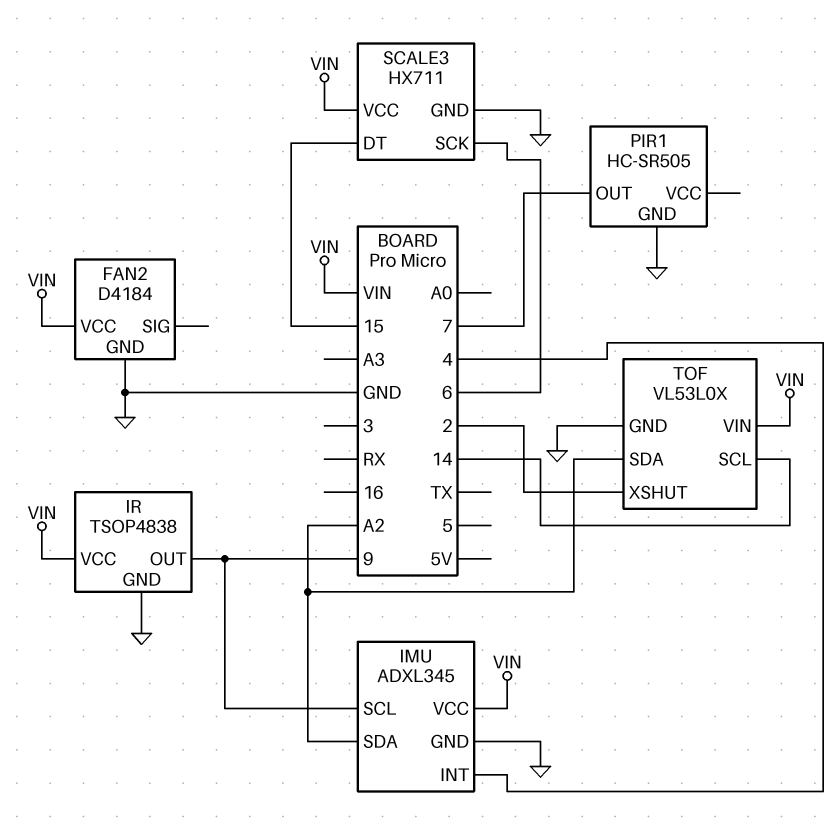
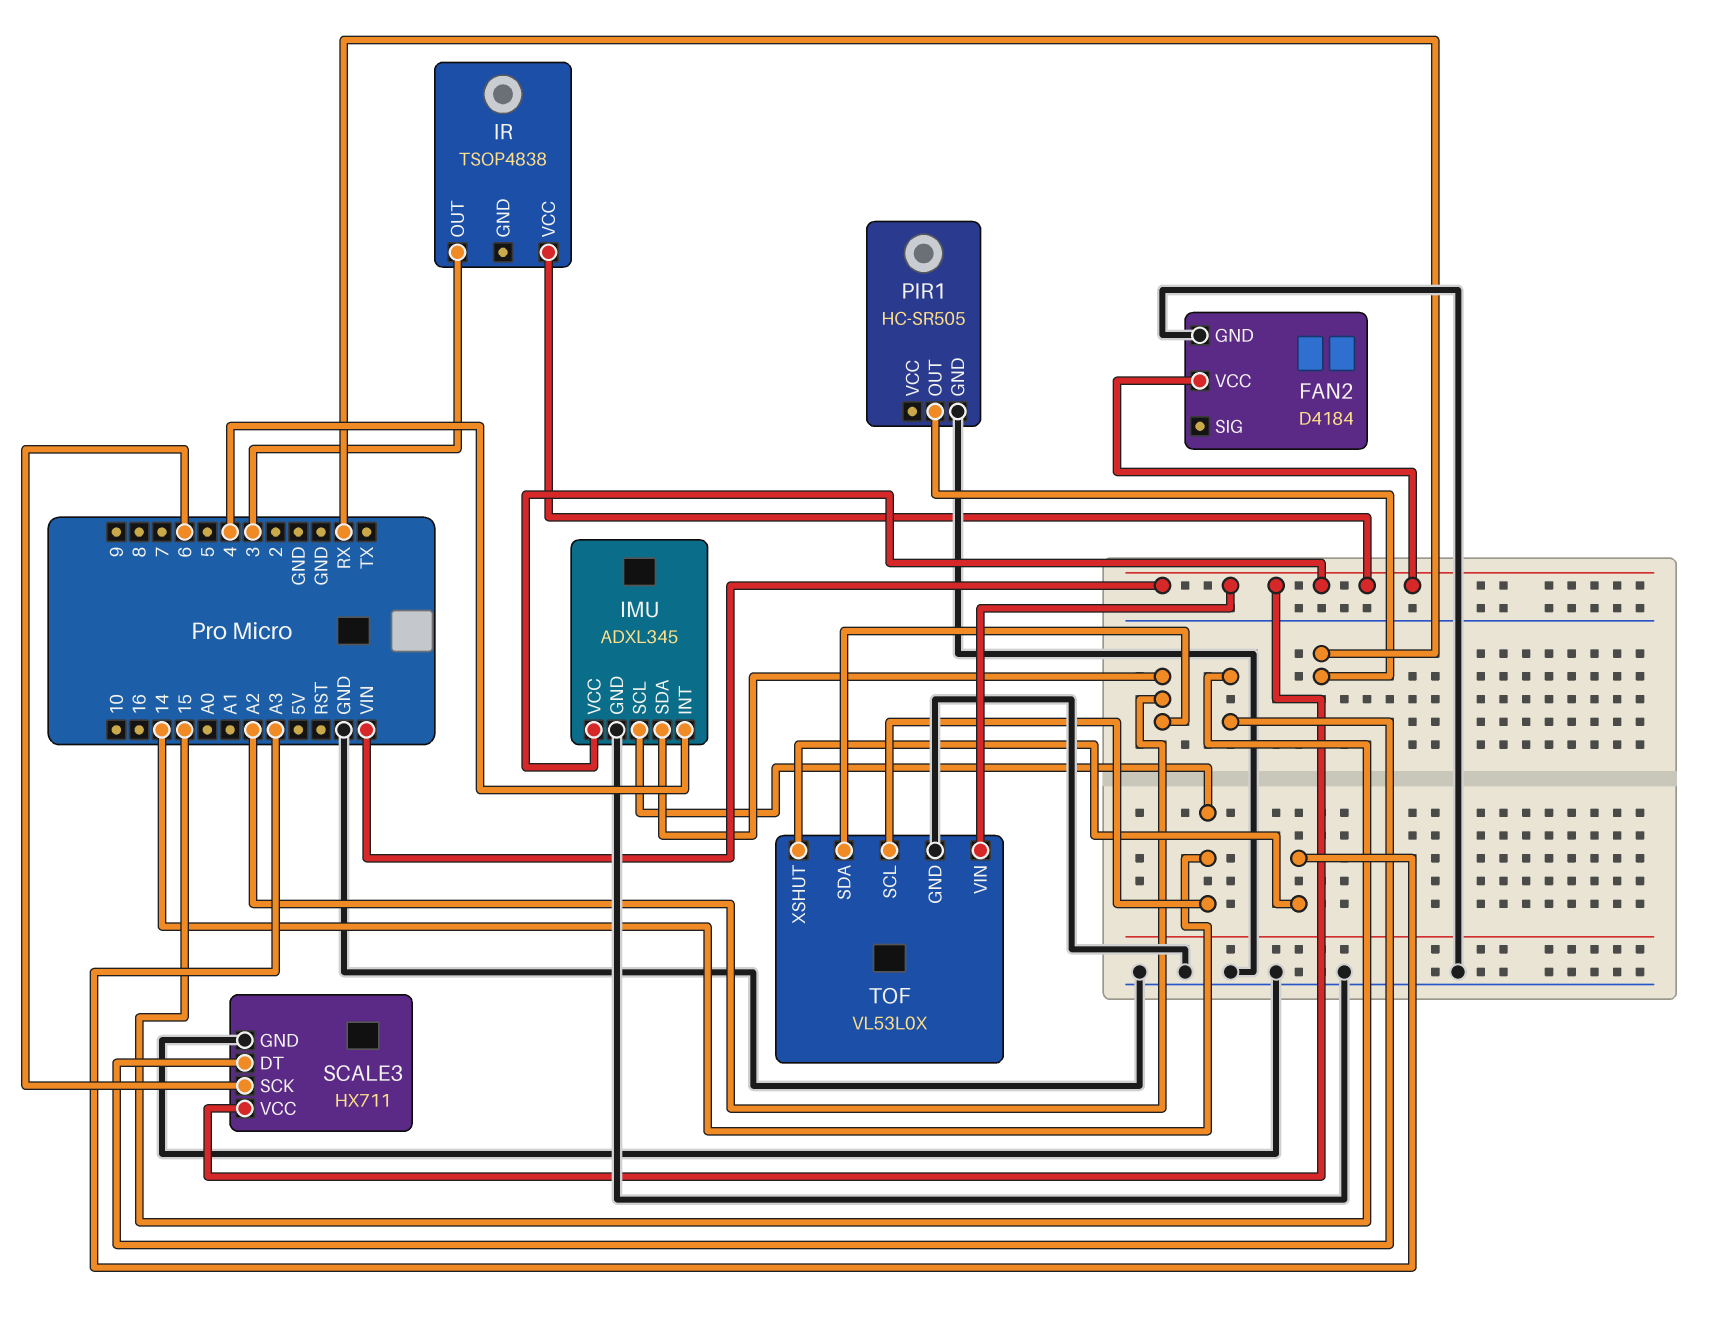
IMU pin SCL: 9 -> 14
IR pin GND: GND -> none
IR pin OUT: 9 -> 3
PIR1 pin OUT: 7 -> RX
TOF pin XSHUT: 2 -> A3

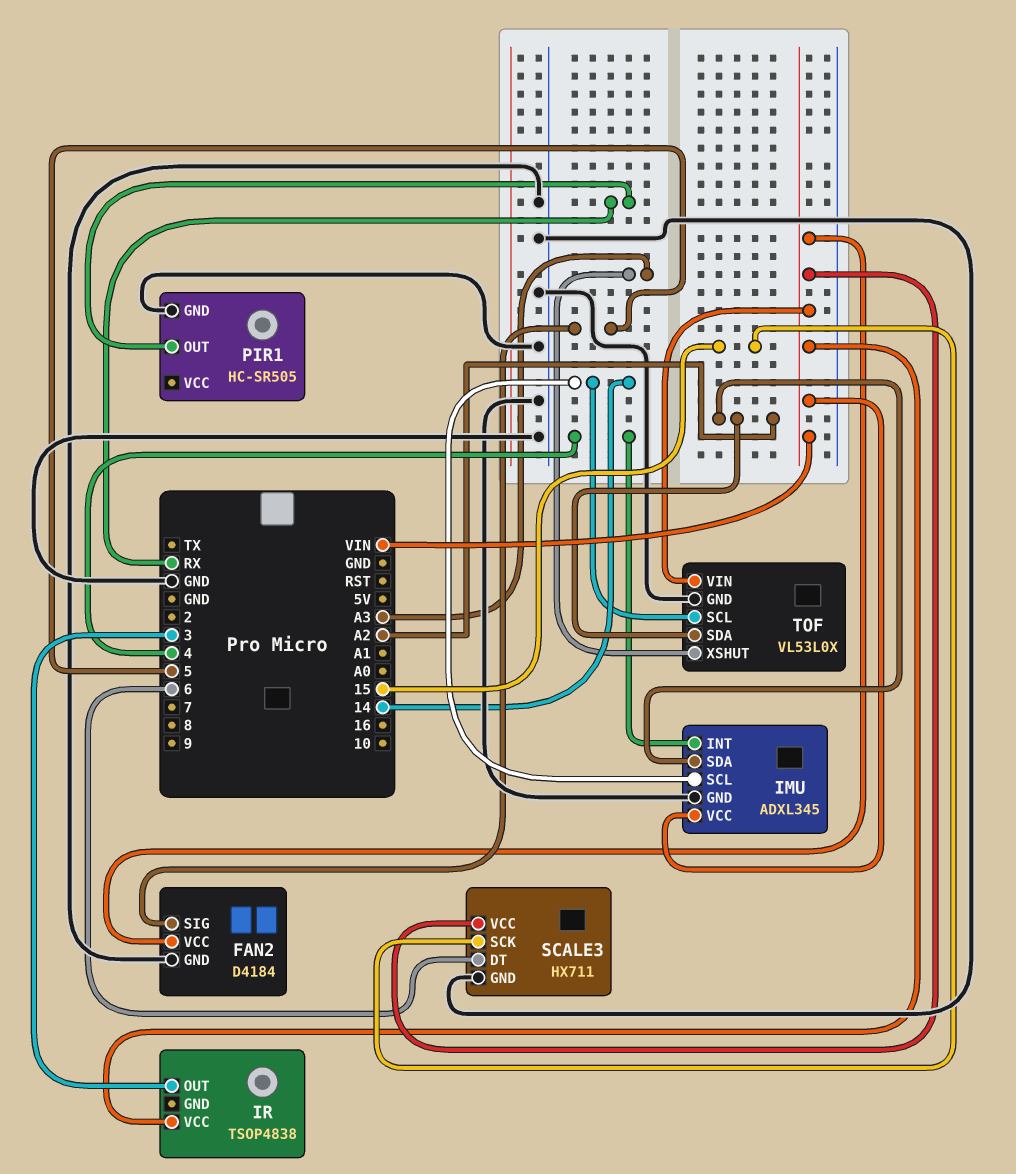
FAN2 pin SIG: none -> 5
SCALE3 pin DT: 15 -> 6
SCALE3 pin SCK: 6 -> 15

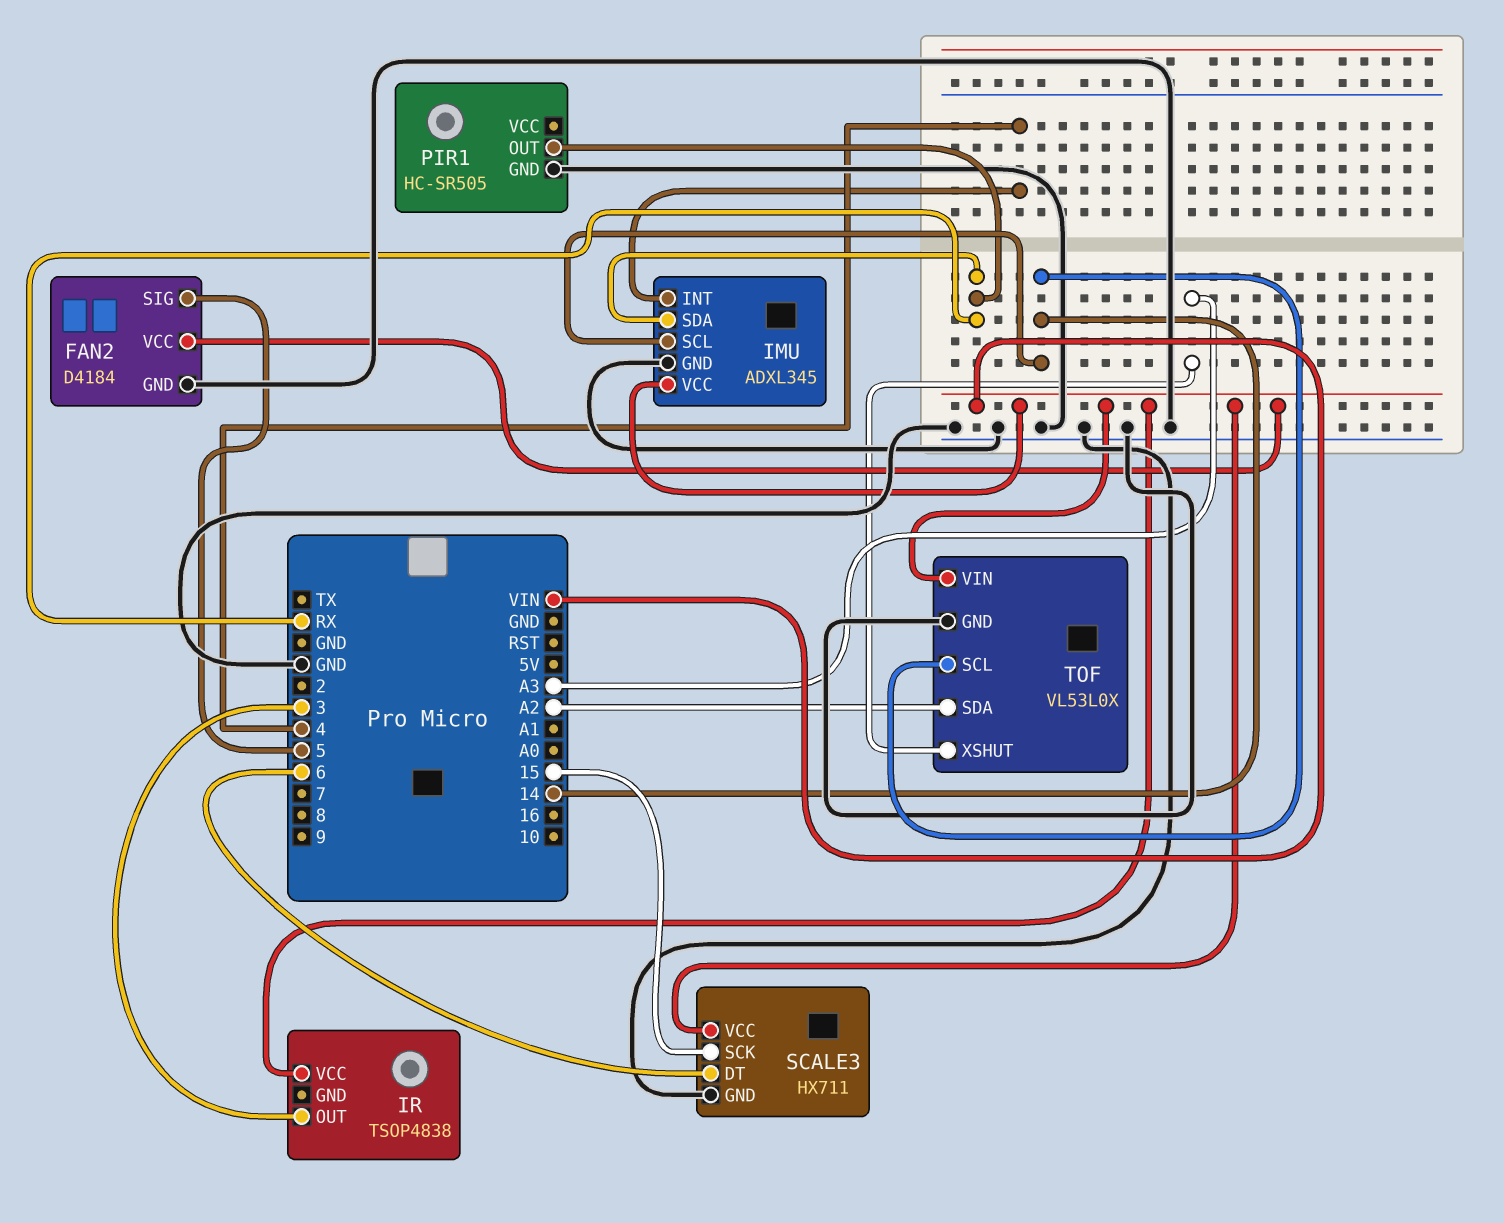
IMU pin SDA: A2 -> RX

